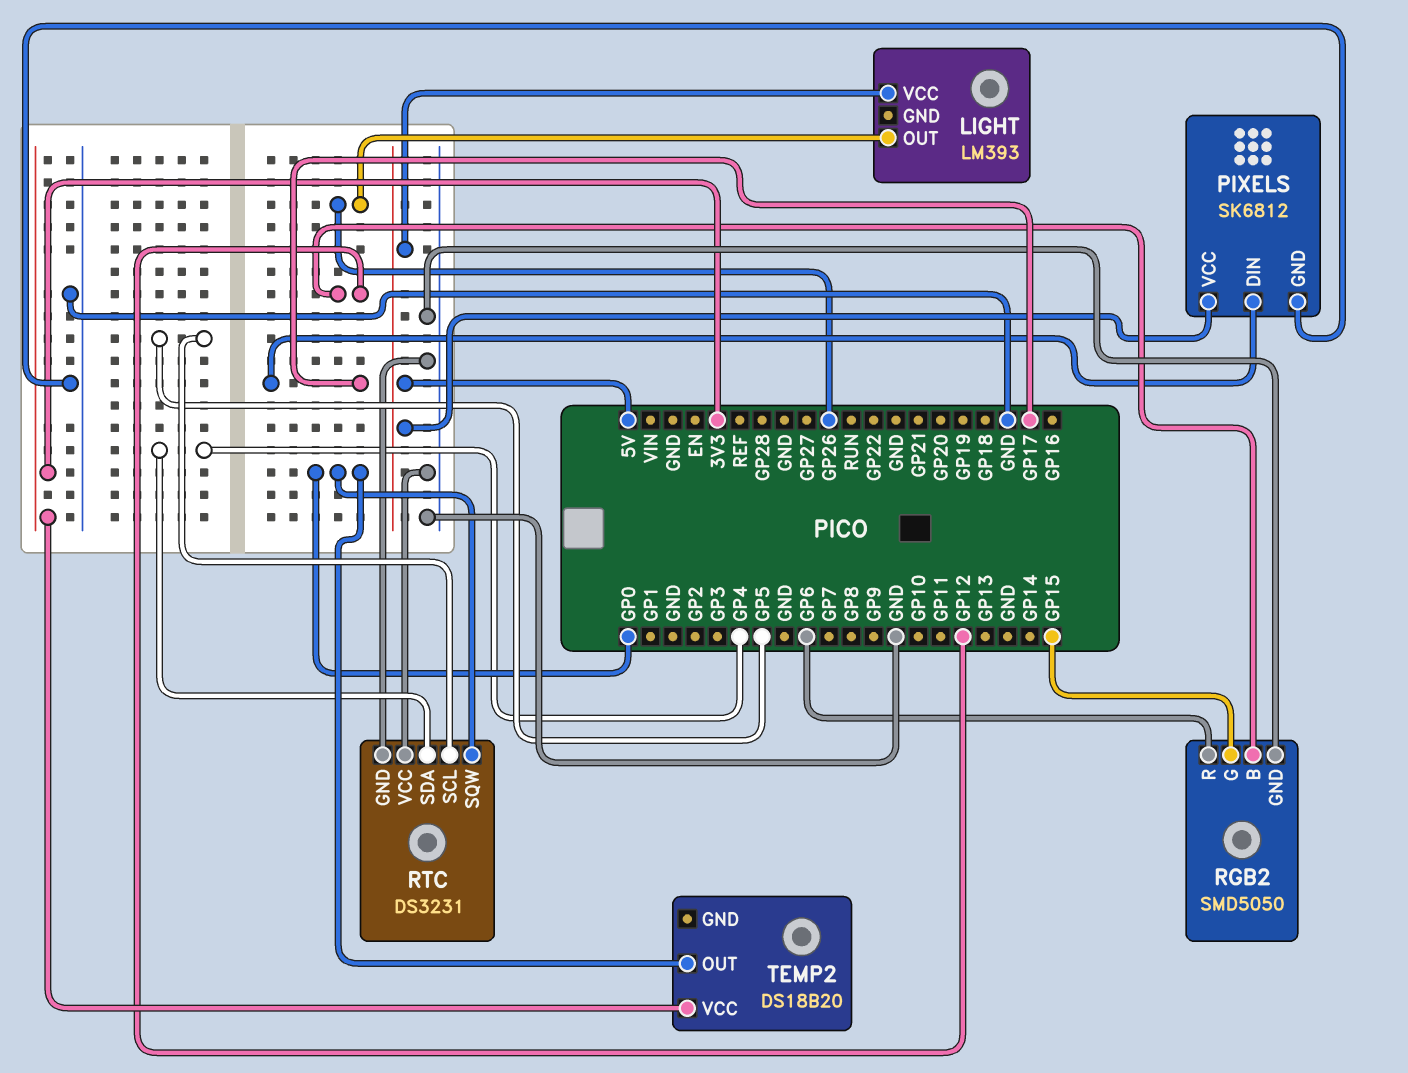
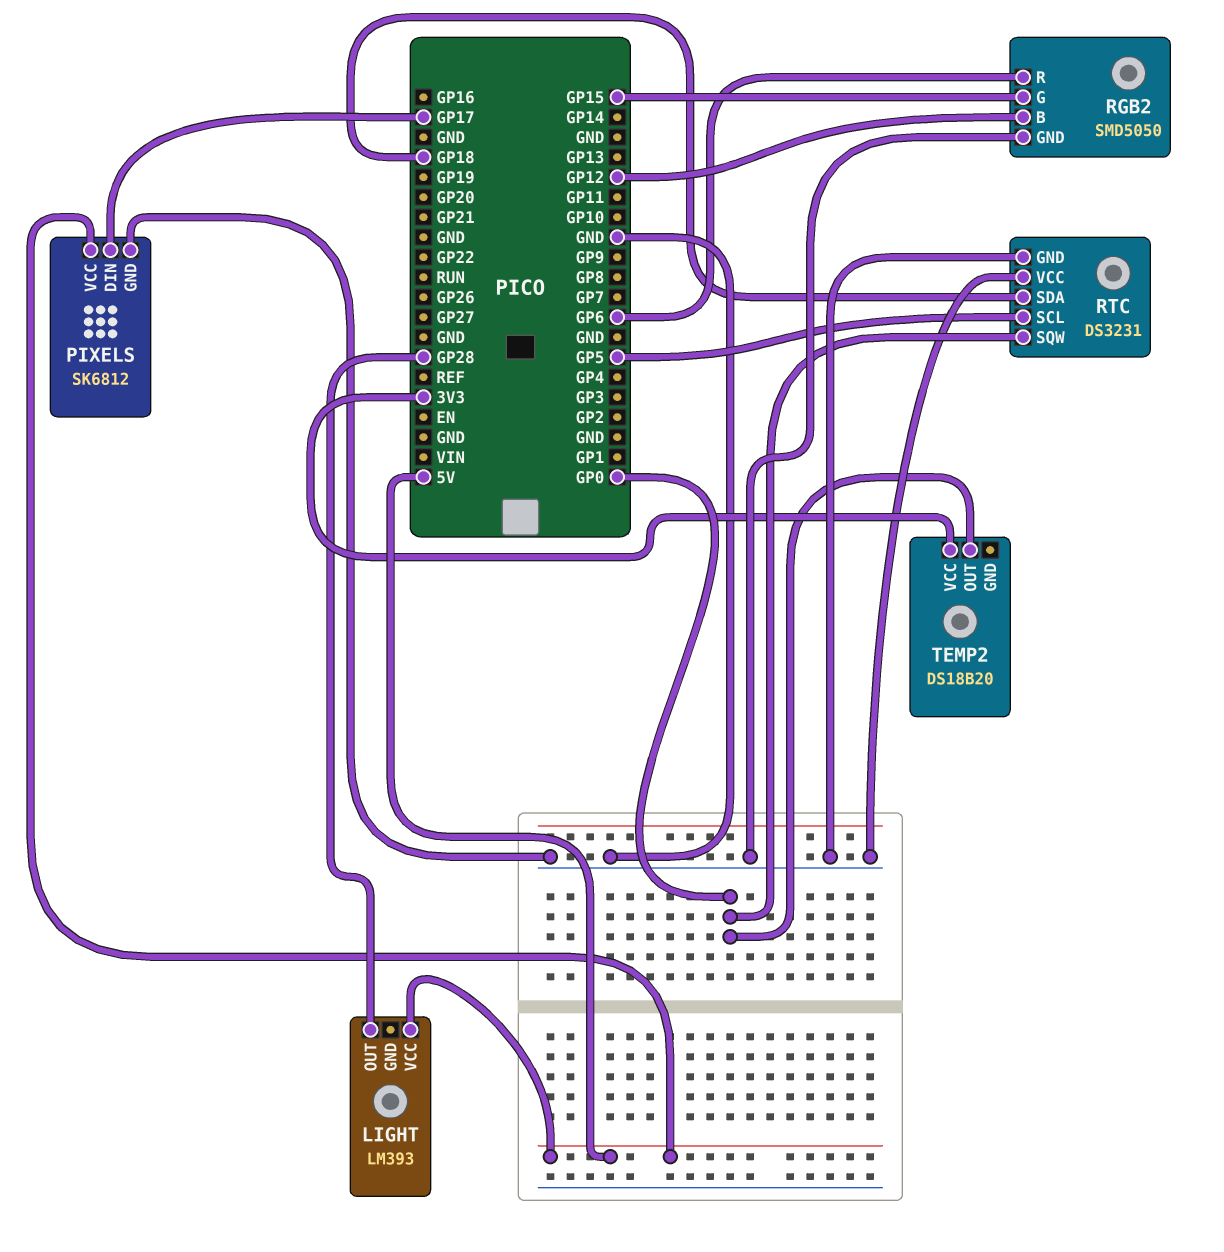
LIGHT pin OUT: GP26 -> GP28
RTC pin SDA: GP4 -> GP18

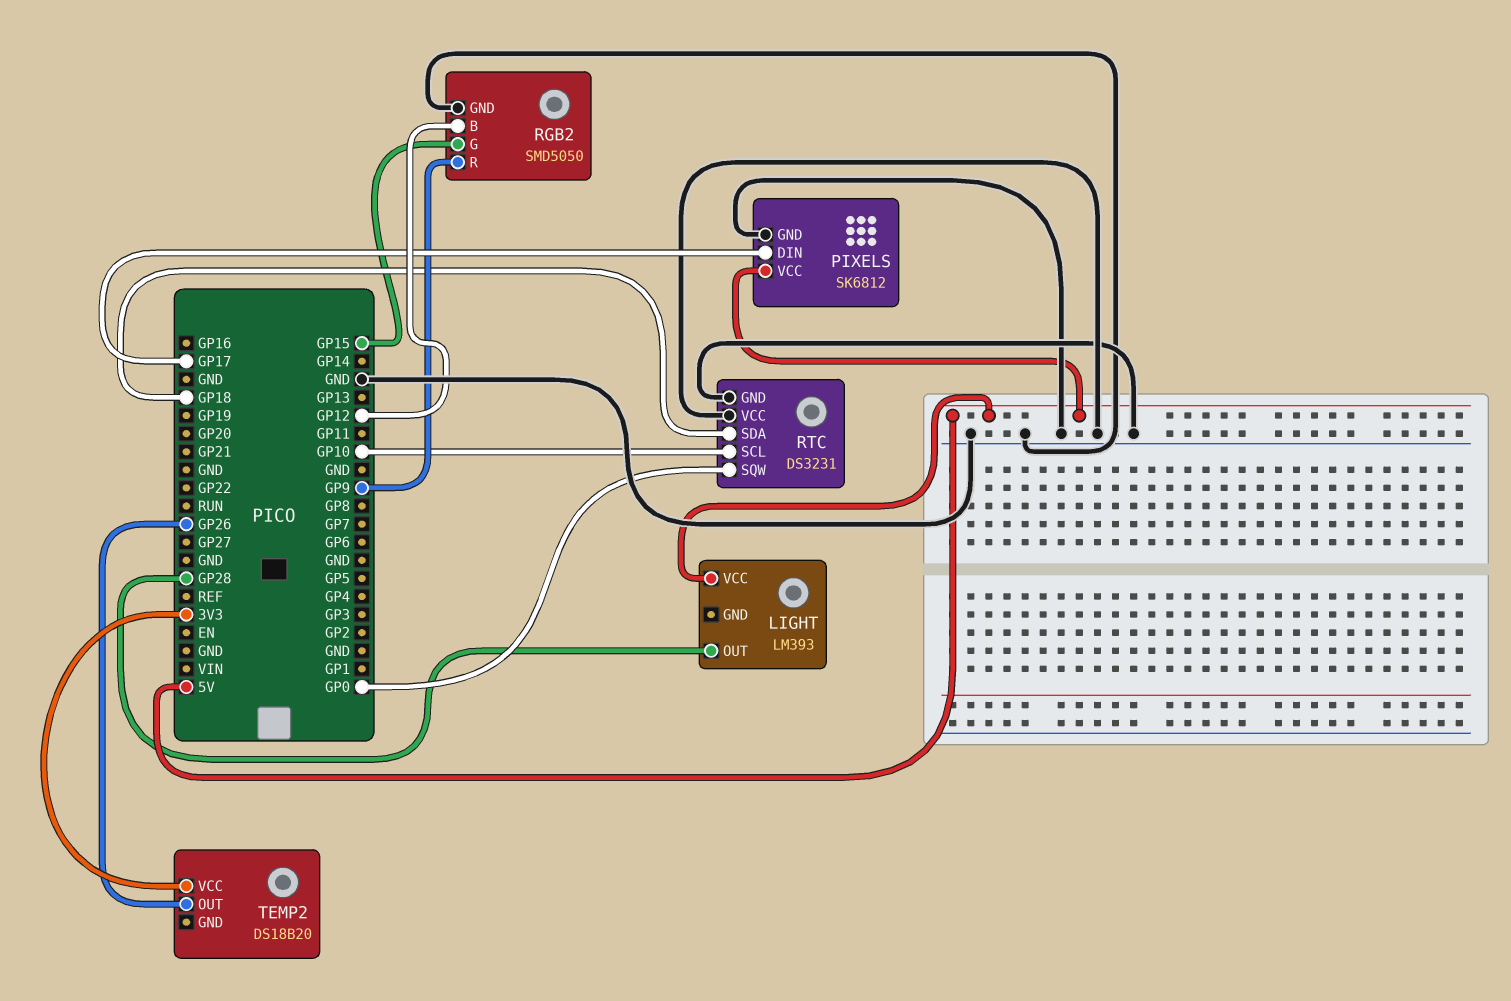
RGB2 pin R: GP6 -> GP9
RTC pin SCL: GP5 -> GP10
TEMP2 pin OUT: GP0 -> GP26

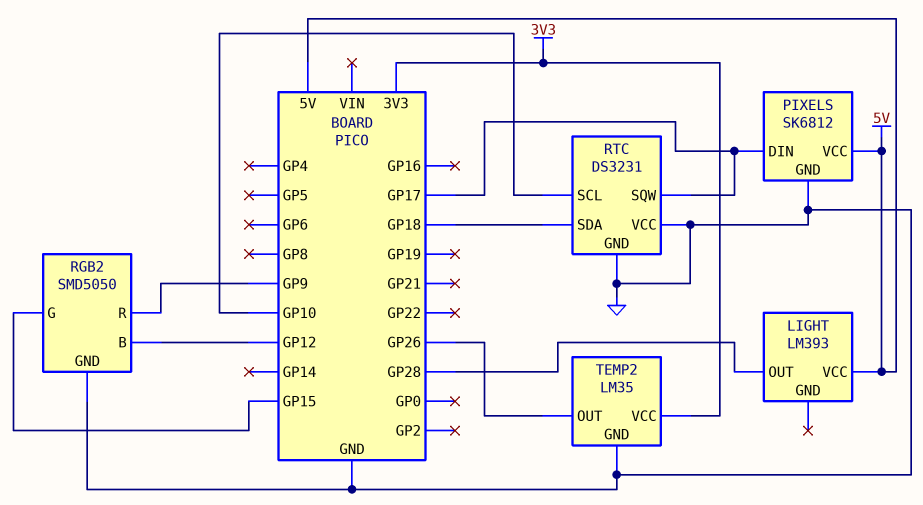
RTC pin SQW: GP0 -> GP17
TEMP2: DS18B20 -> LM35
TEMP2 pin GND: none -> GND

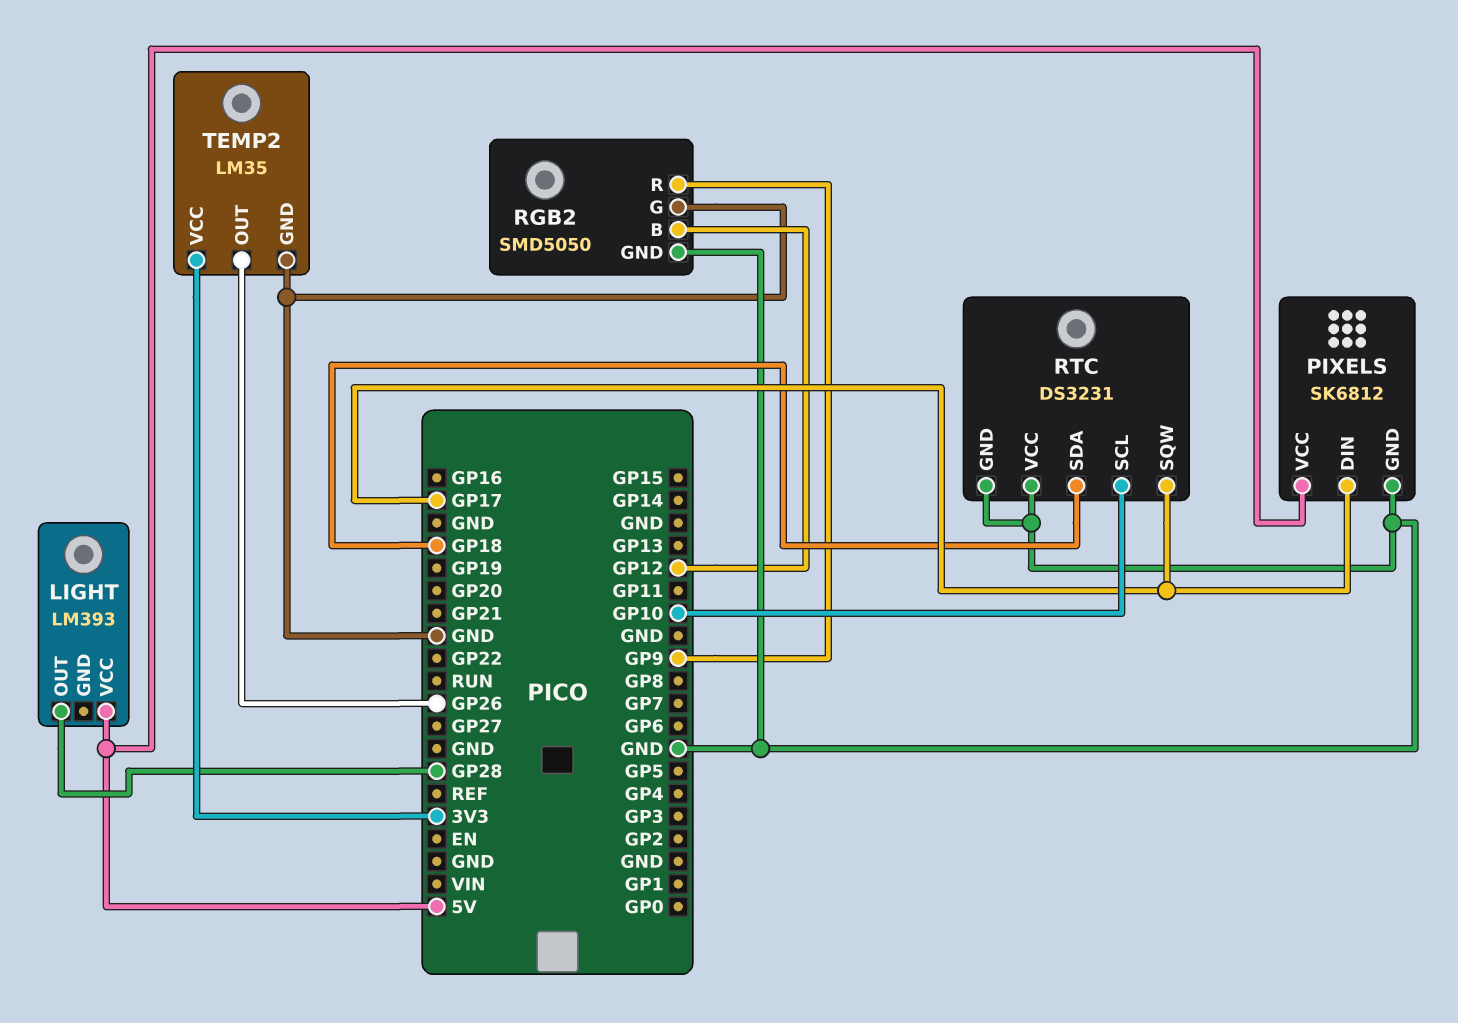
RGB2 pin G: GP15 -> GND

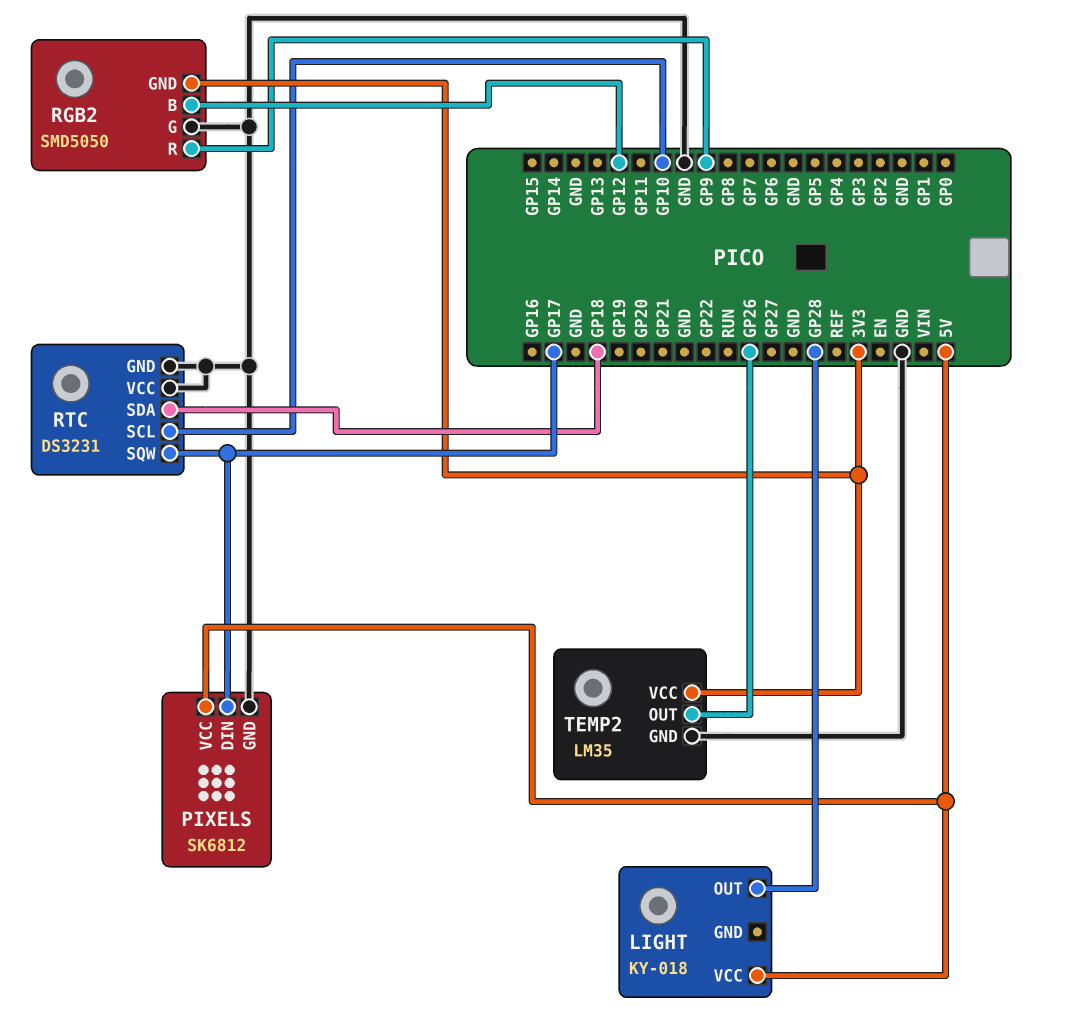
LIGHT: LM393 -> KY-018
RGB2 pin GND: GND -> 3V3

